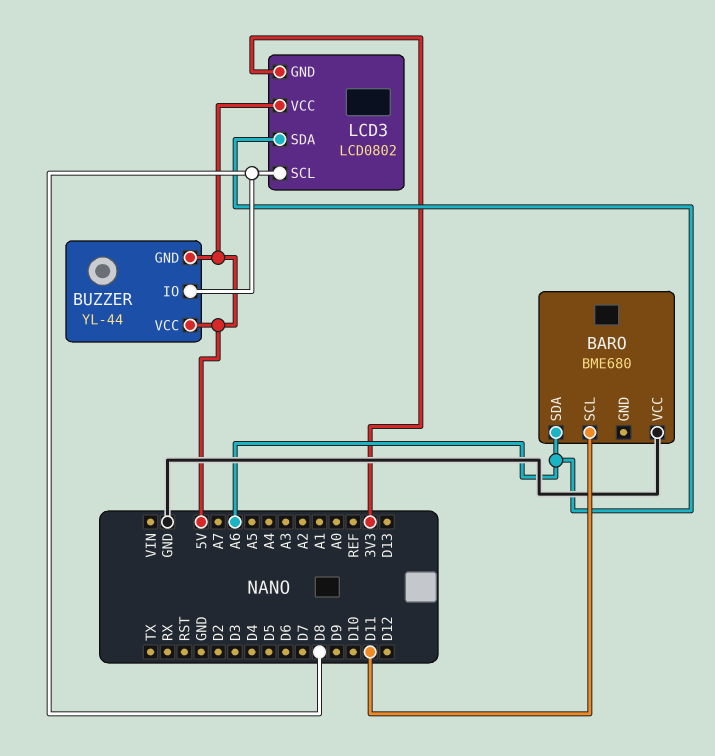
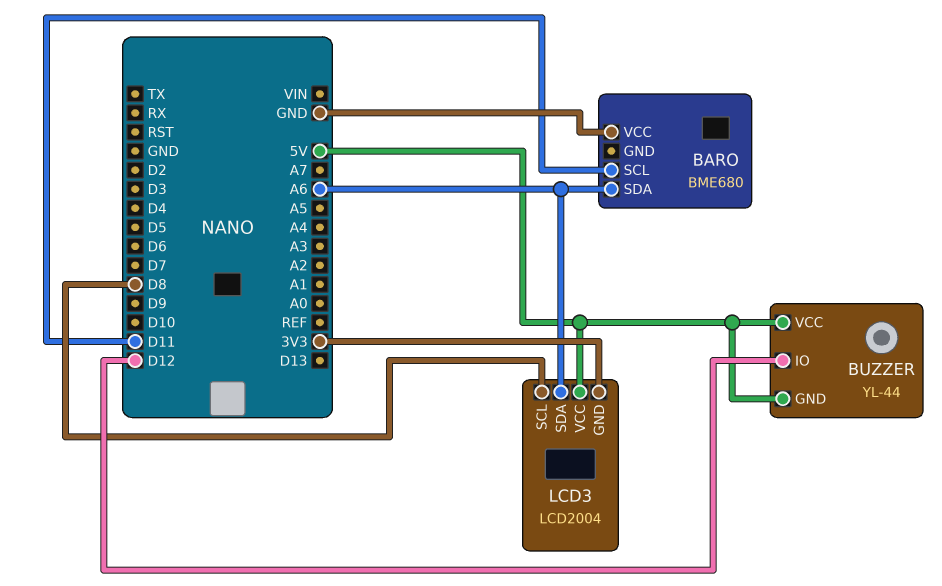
BUZZER pin IO: D8 -> D12
LCD3: LCD0802 -> LCD2004

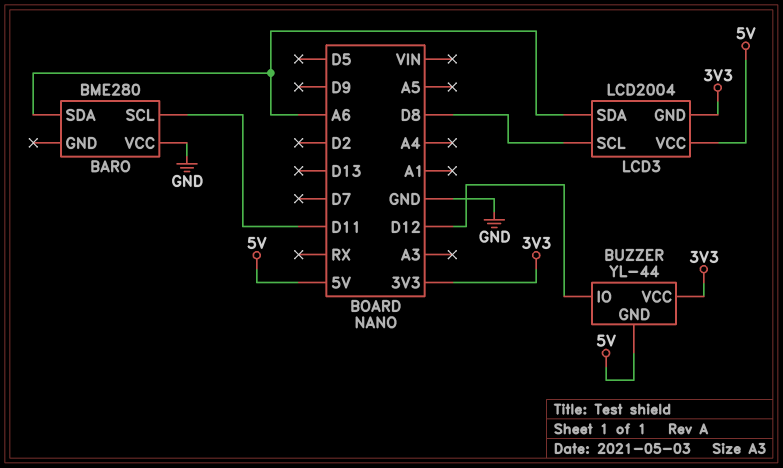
BARO: BME680 -> BME280
BUZZER pin VCC: 5V -> 3V3

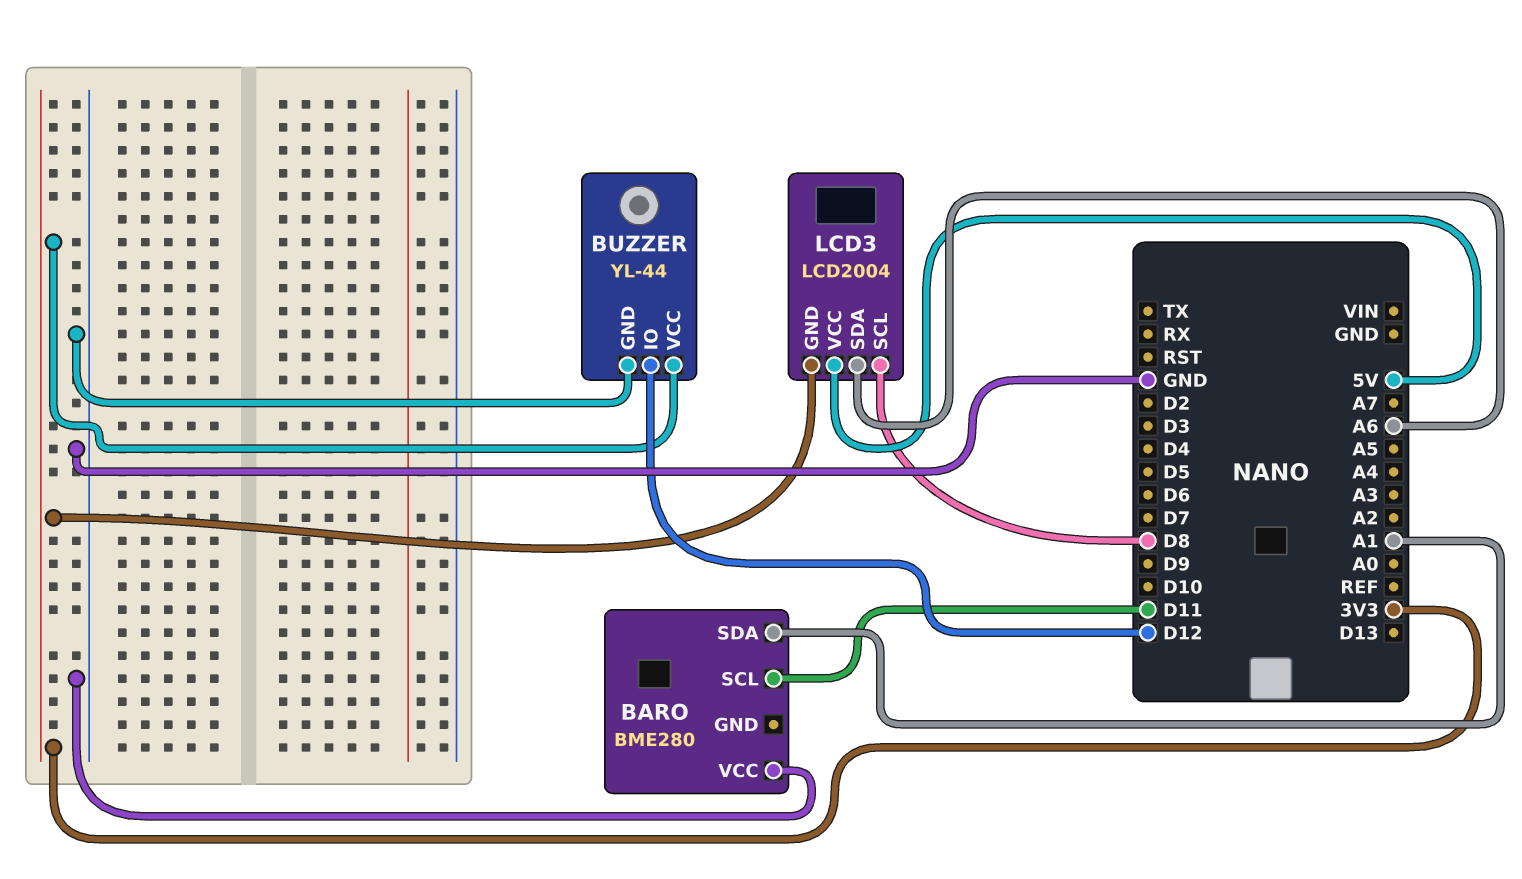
BARO pin SDA: A6 -> A1
BUZZER pin GND: 5V -> GND

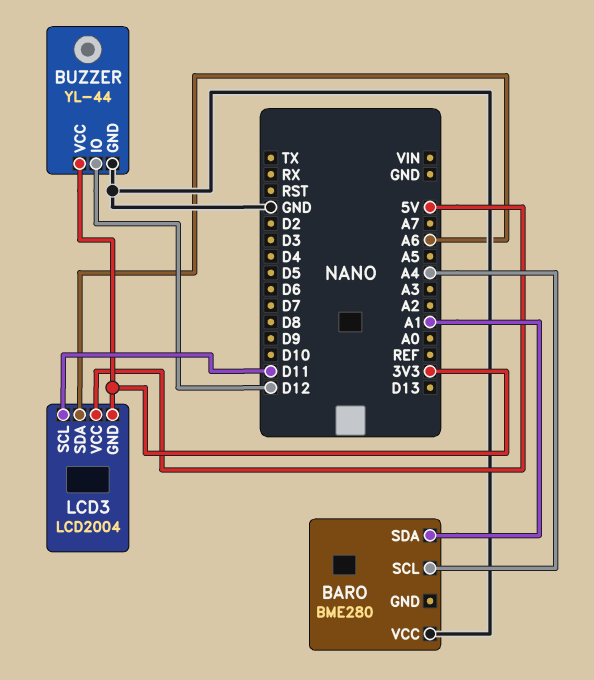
BARO pin SCL: D11 -> A4
LCD3 pin SCL: D8 -> D11

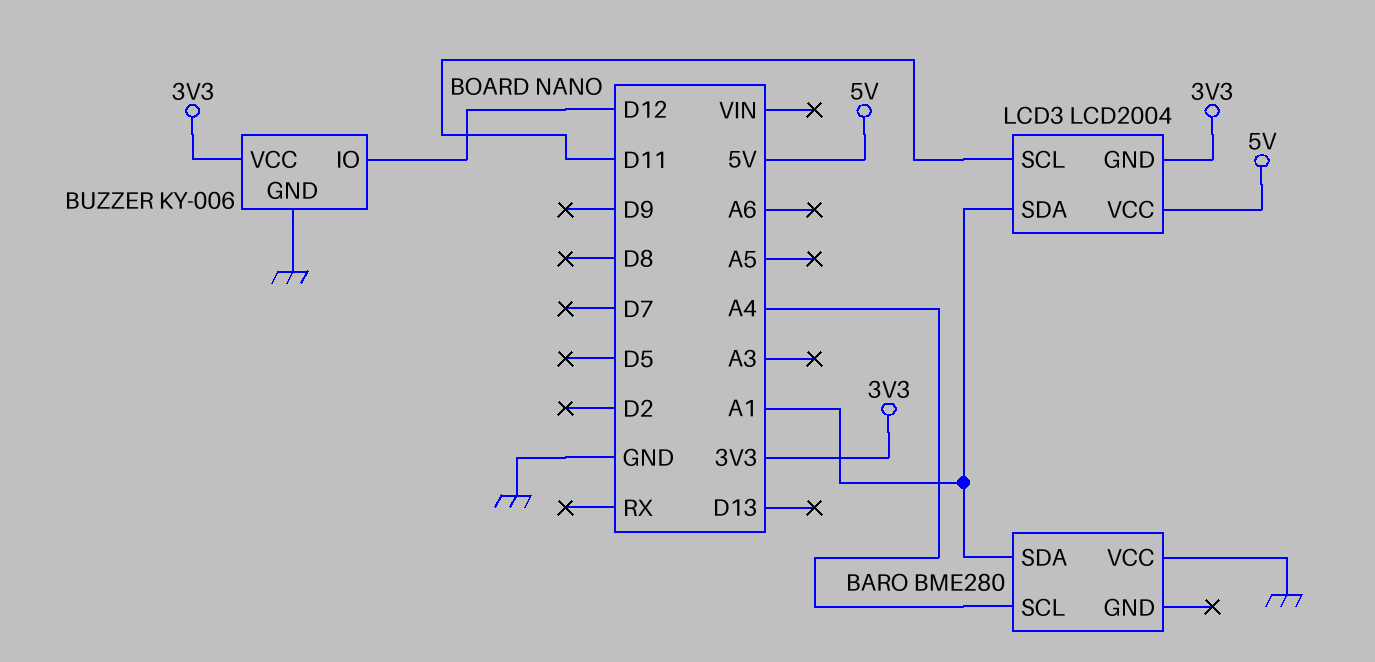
BUZZER: YL-44 -> KY-006
LCD3 pin SDA: A6 -> A1

